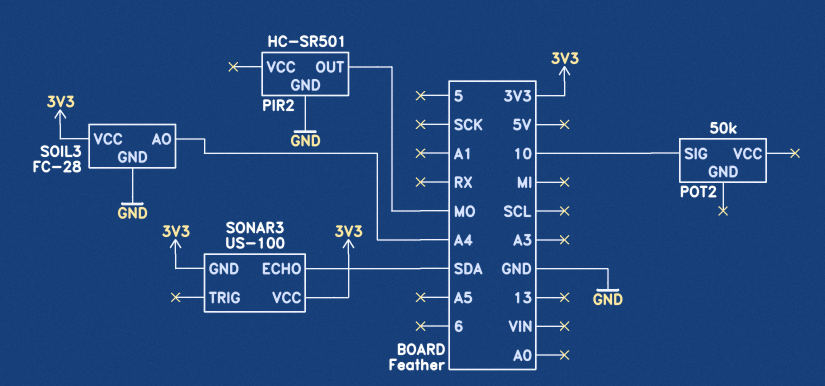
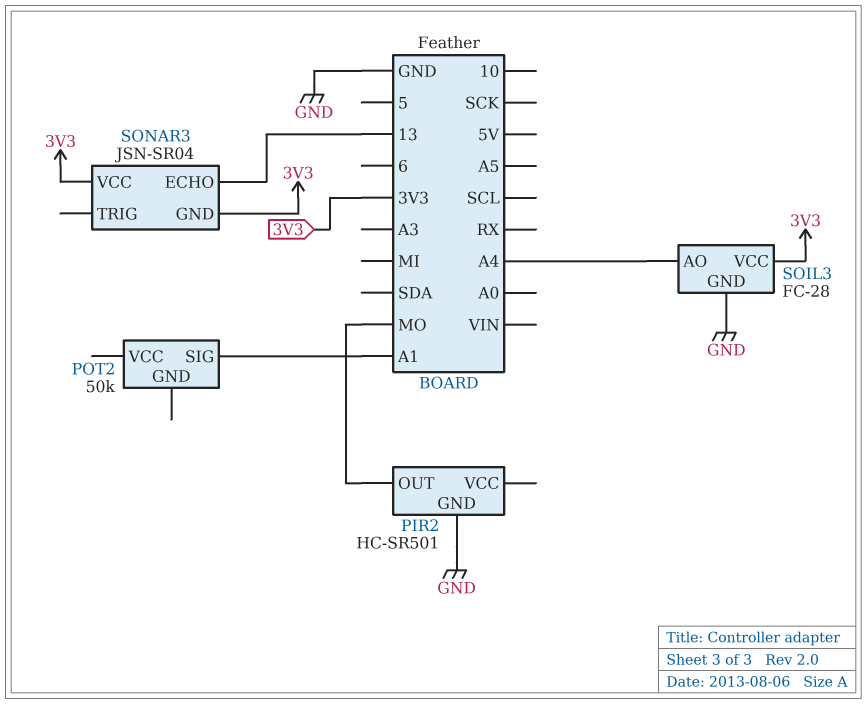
POT2 pin SIG: 10 -> A1
SONAR3: US-100 -> JSN-SR04
SONAR3 pin ECHO: SDA -> 13

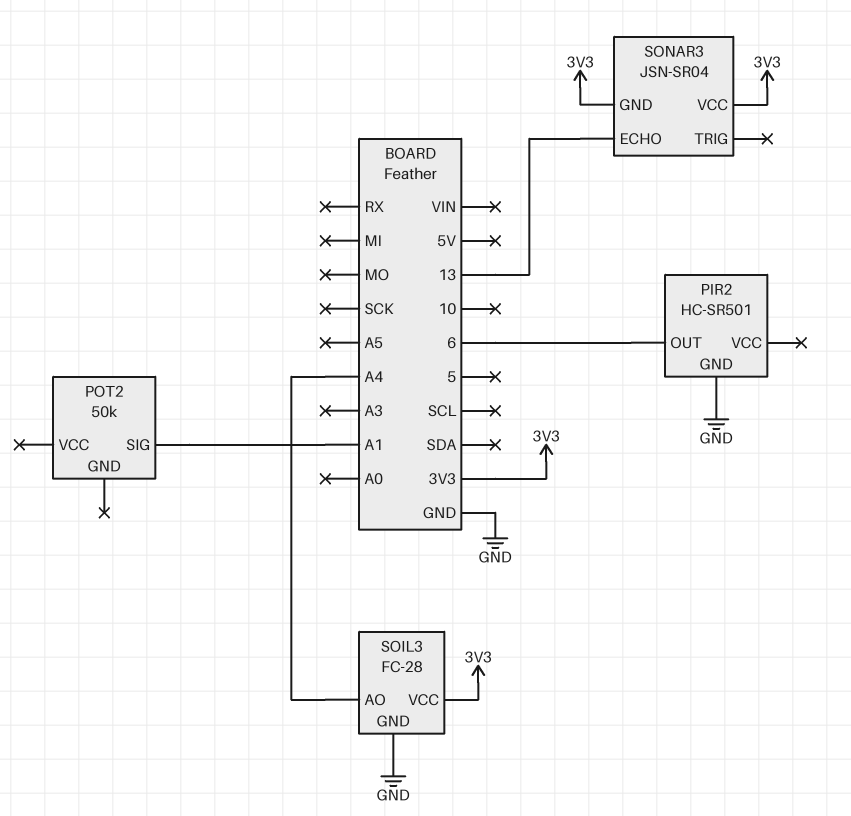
PIR2 pin OUT: MO -> 6

